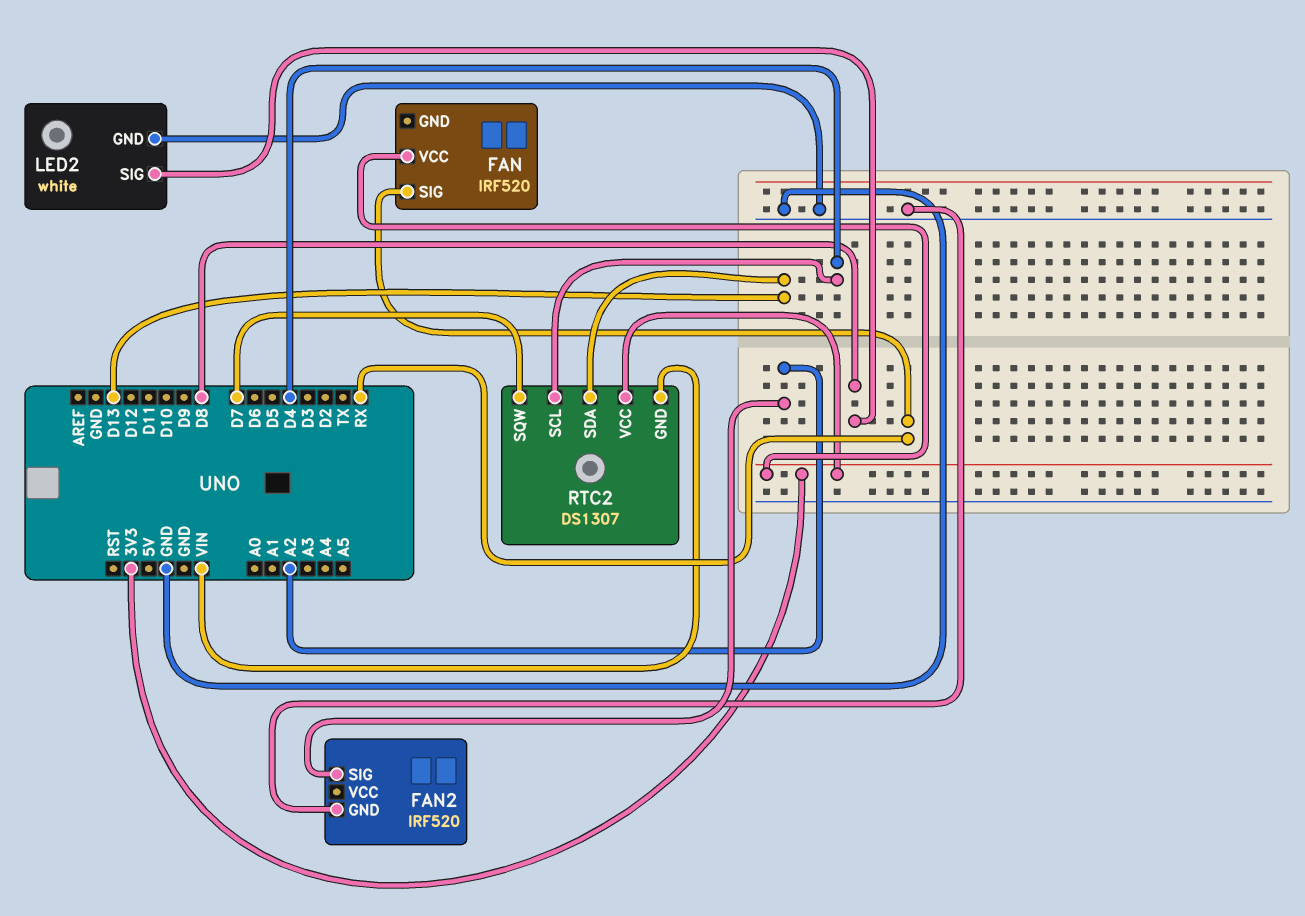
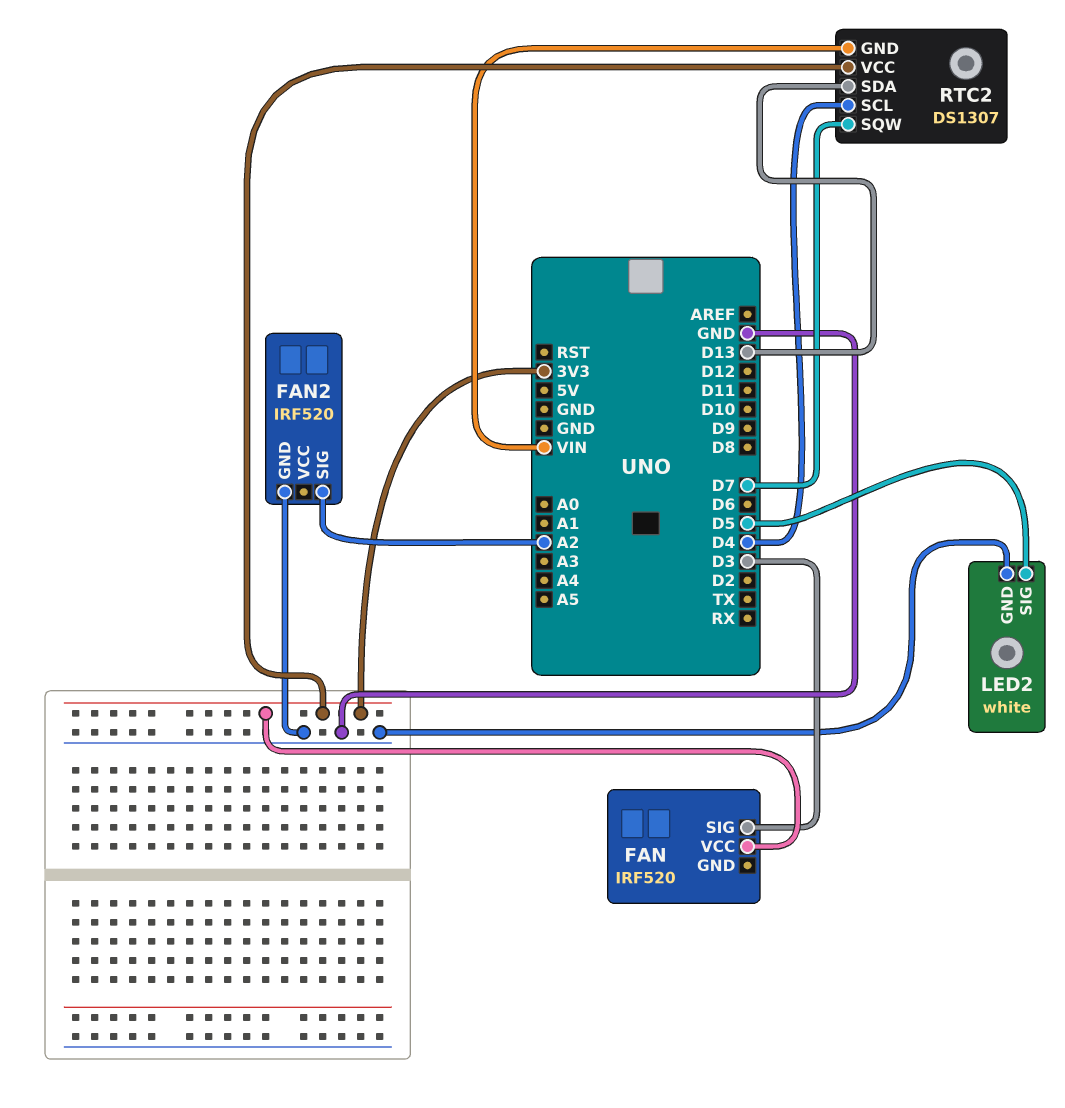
FAN pin SIG: RX -> D3
LED2 pin SIG: D8 -> D5

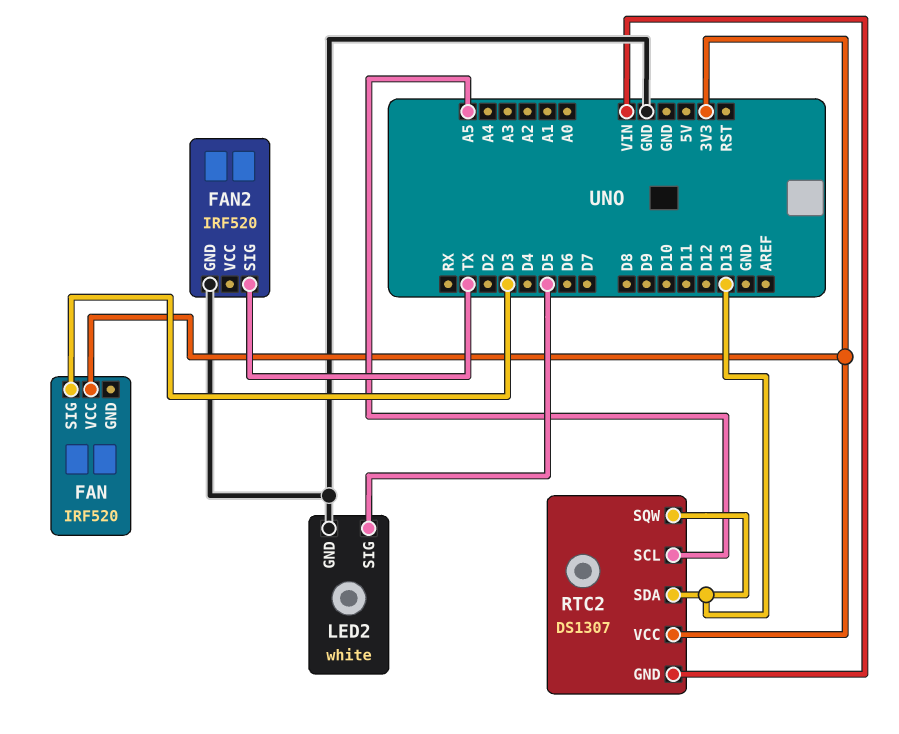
FAN2 pin SIG: A2 -> TX
RTC2 pin SCL: D4 -> A5
RTC2 pin SQW: D7 -> D13

